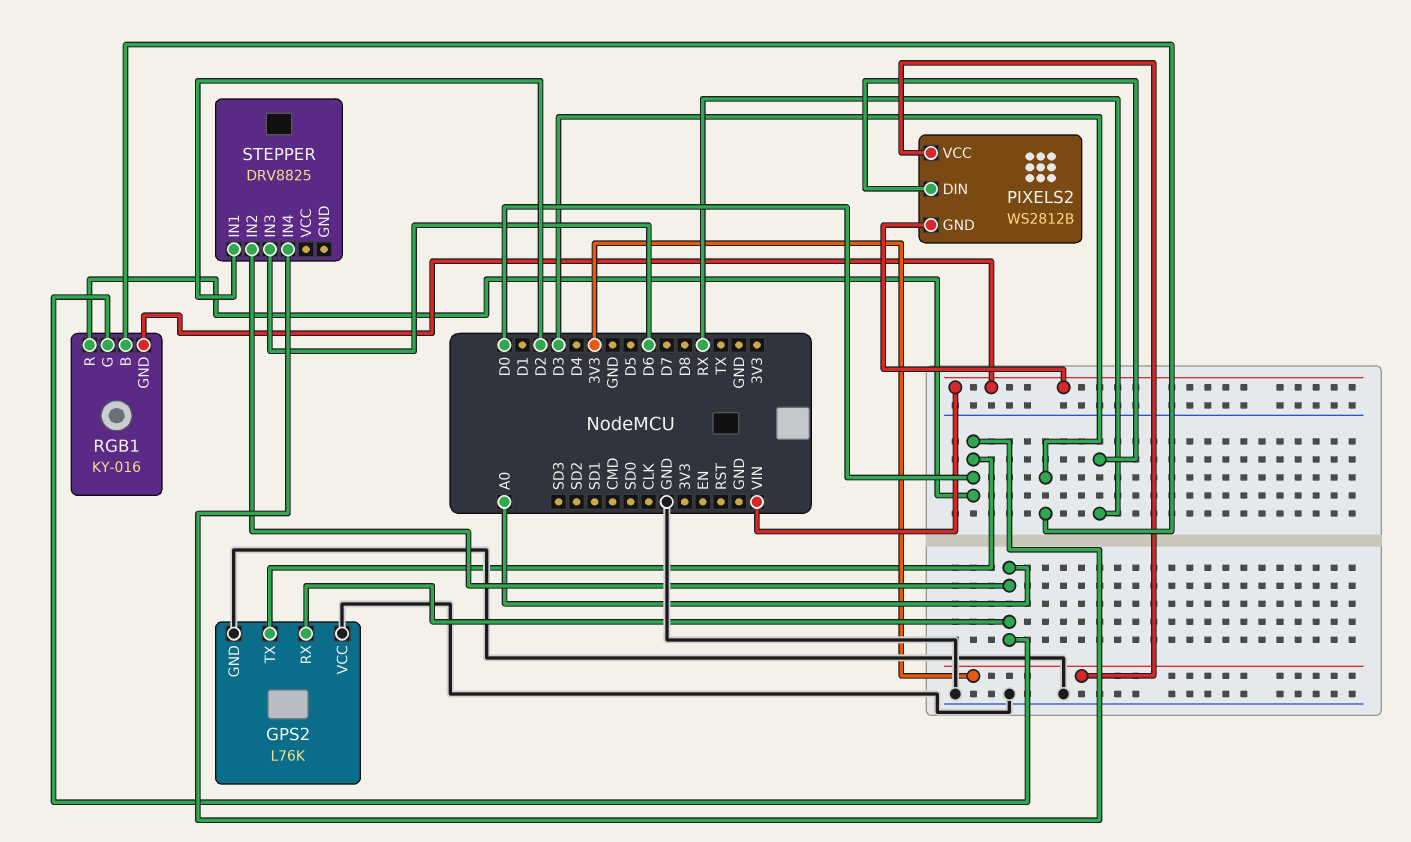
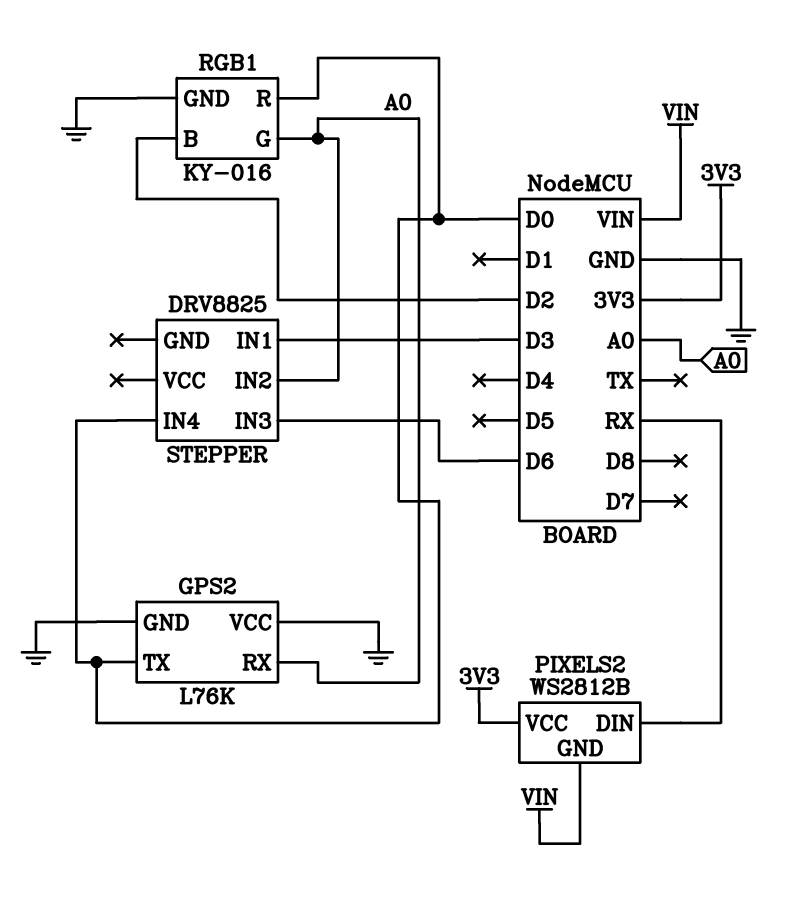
RGB1 pin B: D3 -> D2
RGB1 pin GND: VIN -> GND
STEPPER pin IN1: D2 -> D3

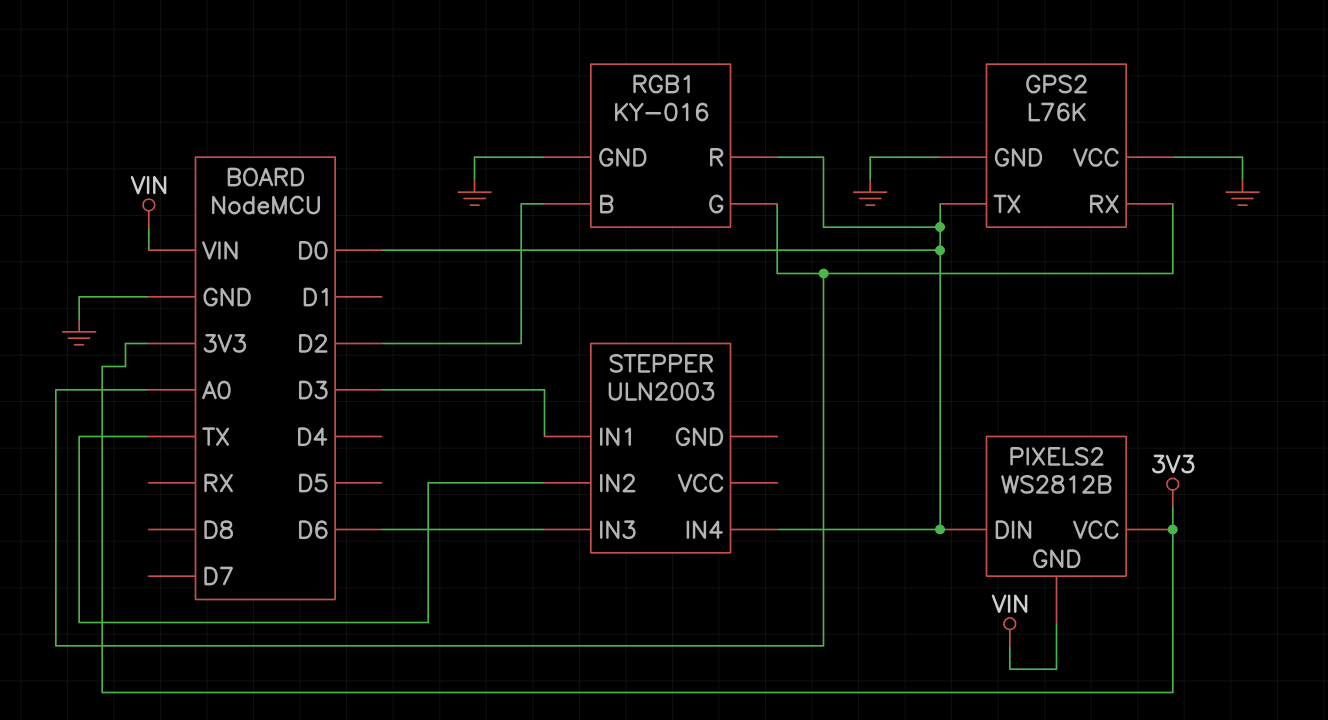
PIXELS2 pin DIN: RX -> D0
STEPPER: DRV8825 -> ULN2003
STEPPER pin IN2: A0 -> TX

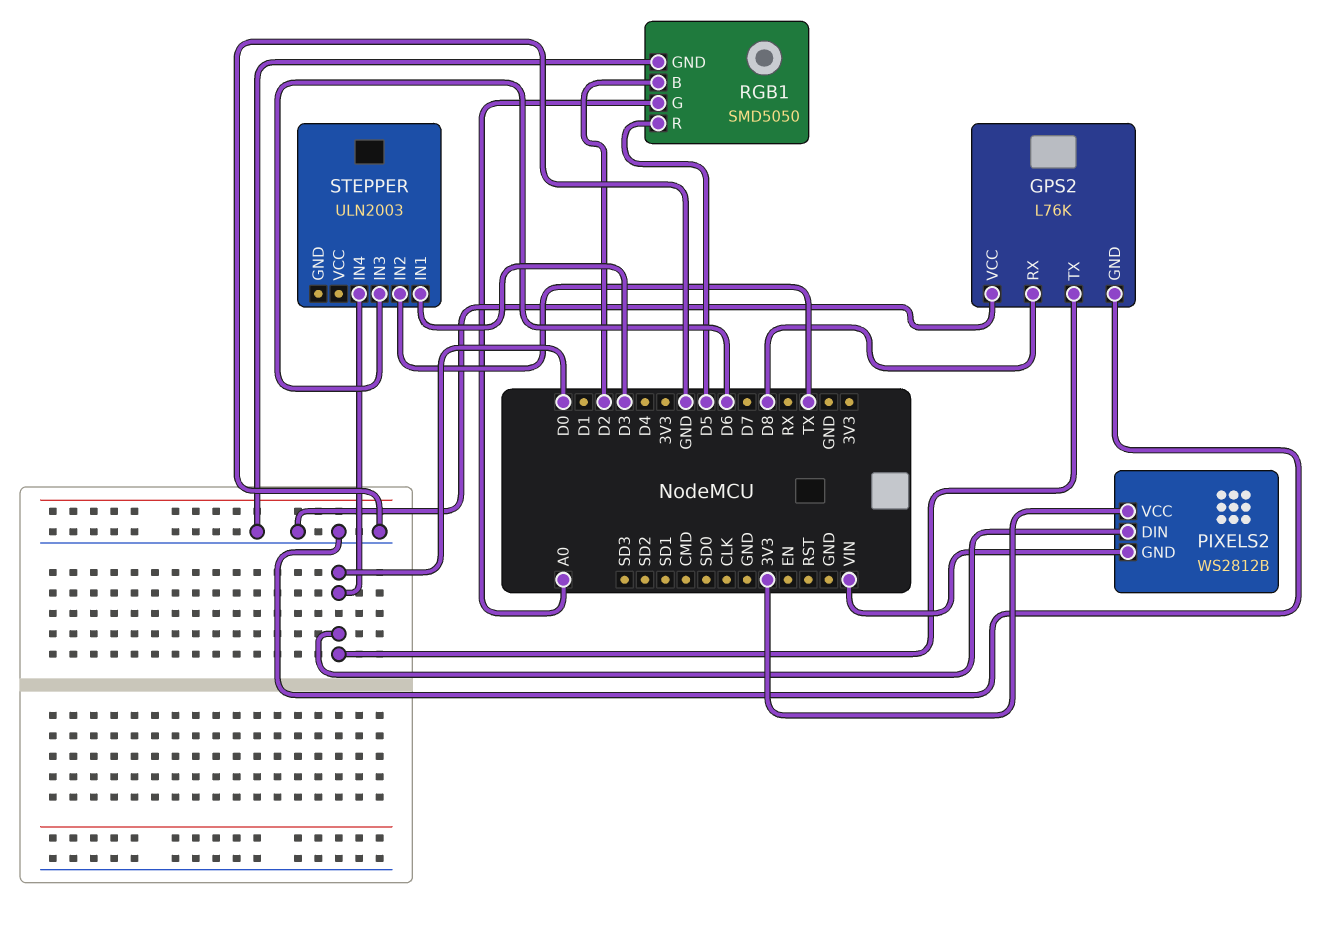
GPS2 pin RX: A0 -> D8
RGB1: KY-016 -> SMD5050
RGB1 pin R: D0 -> D5

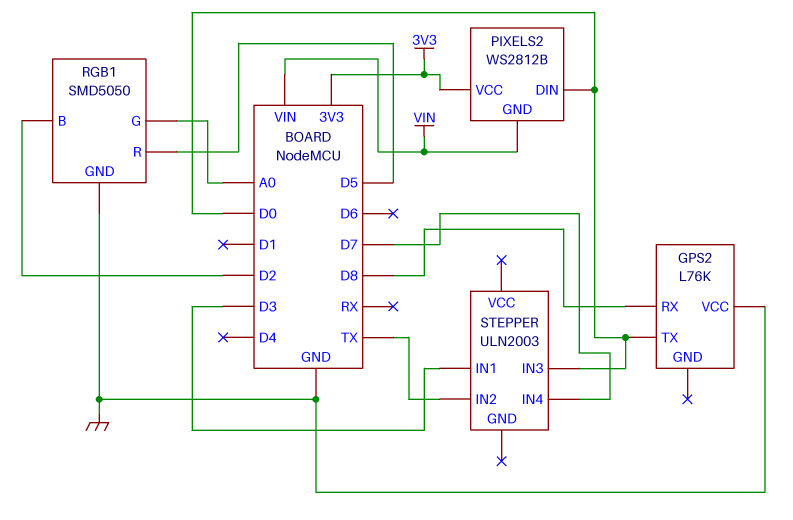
GPS2 pin GND: GND -> none
STEPPER pin IN3: D6 -> D0
STEPPER pin IN4: D0 -> D7

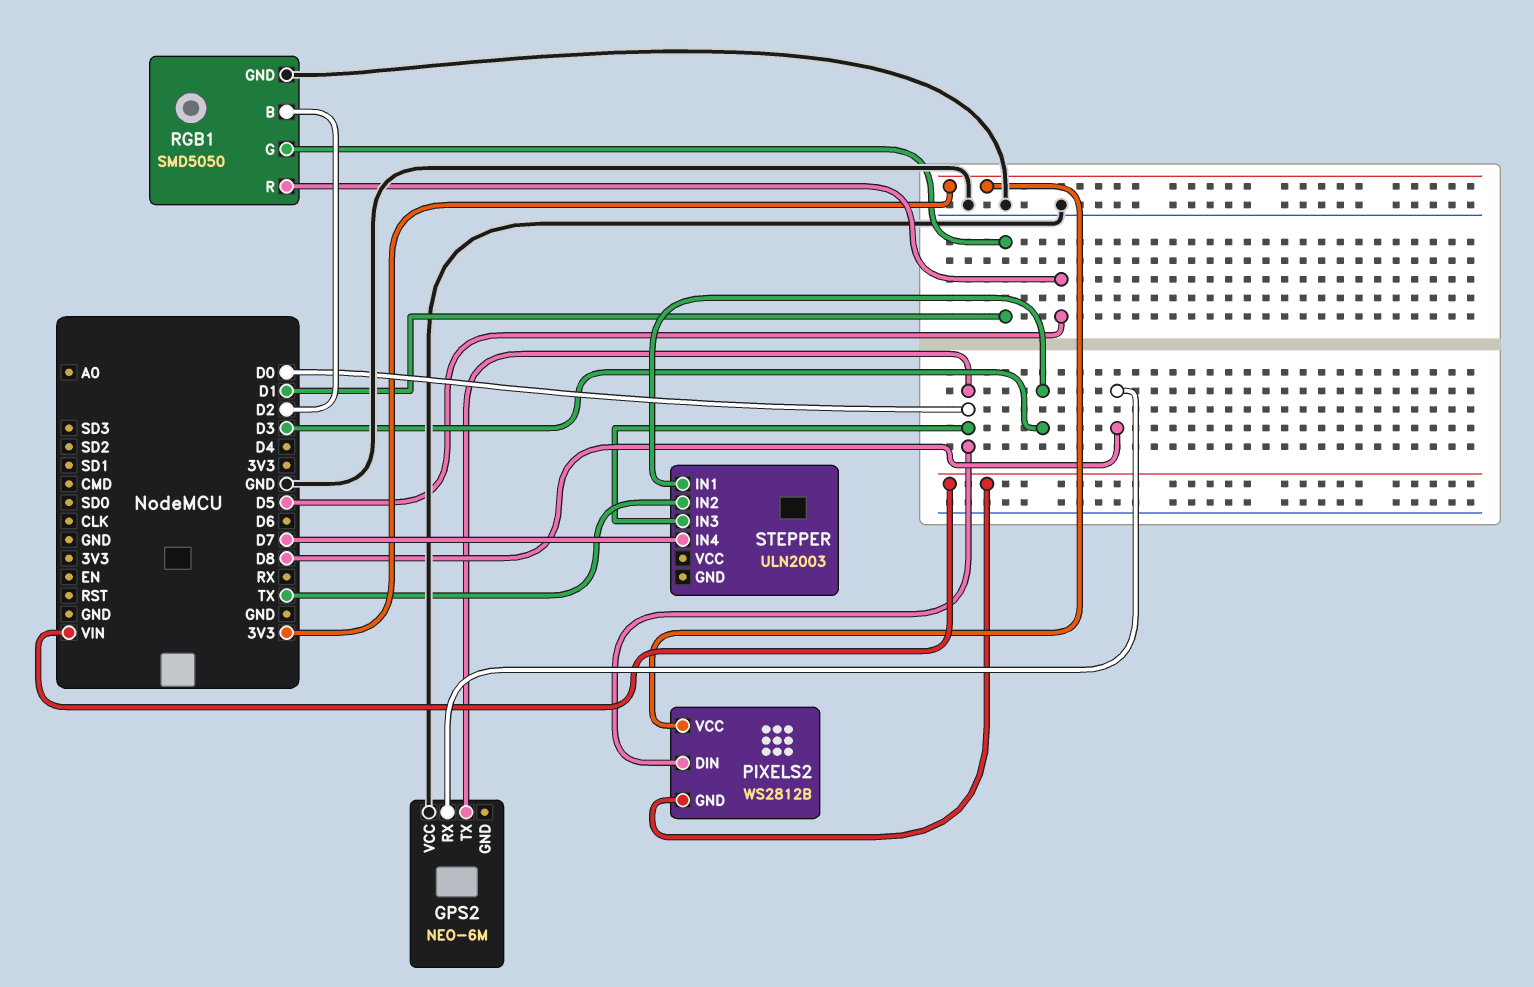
GPS2: L76K -> NEO-6M
RGB1 pin G: A0 -> D1

